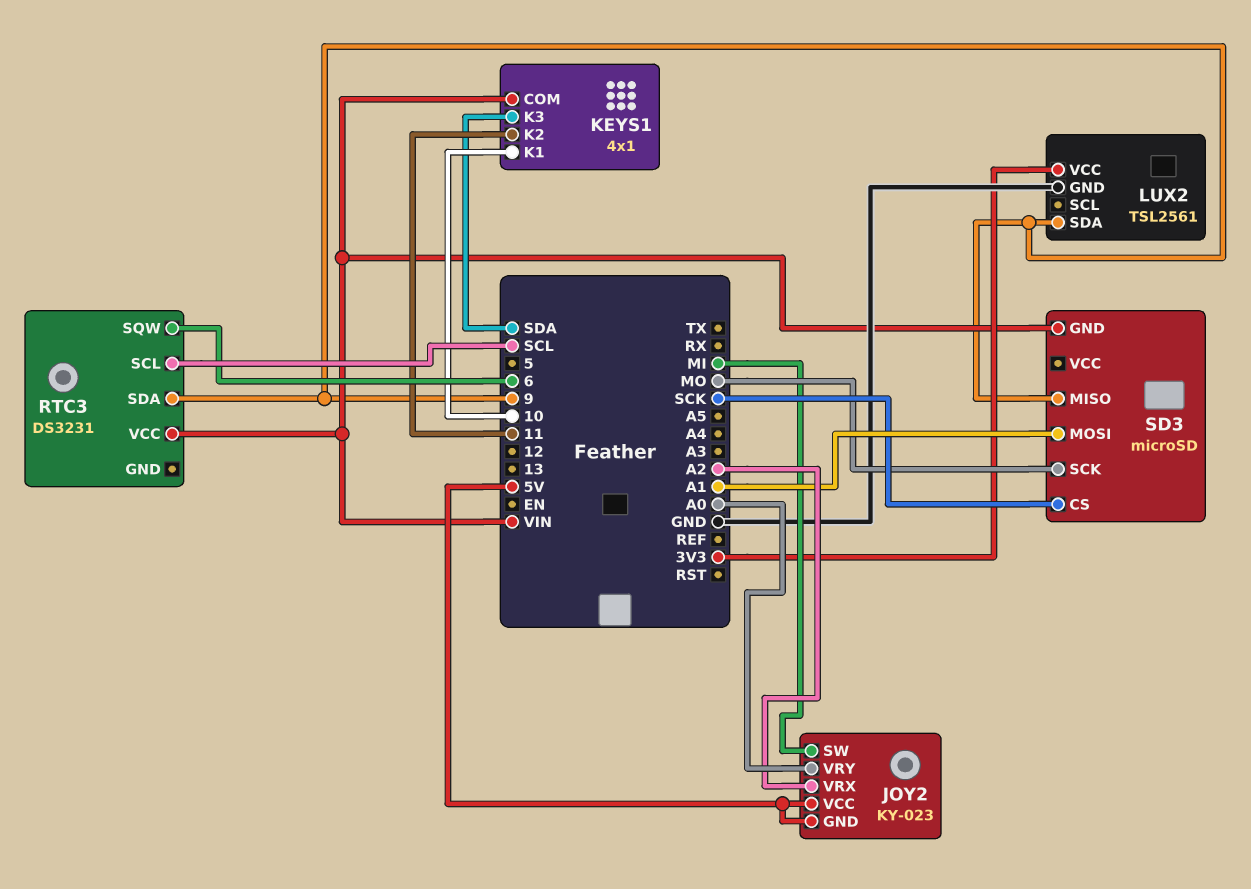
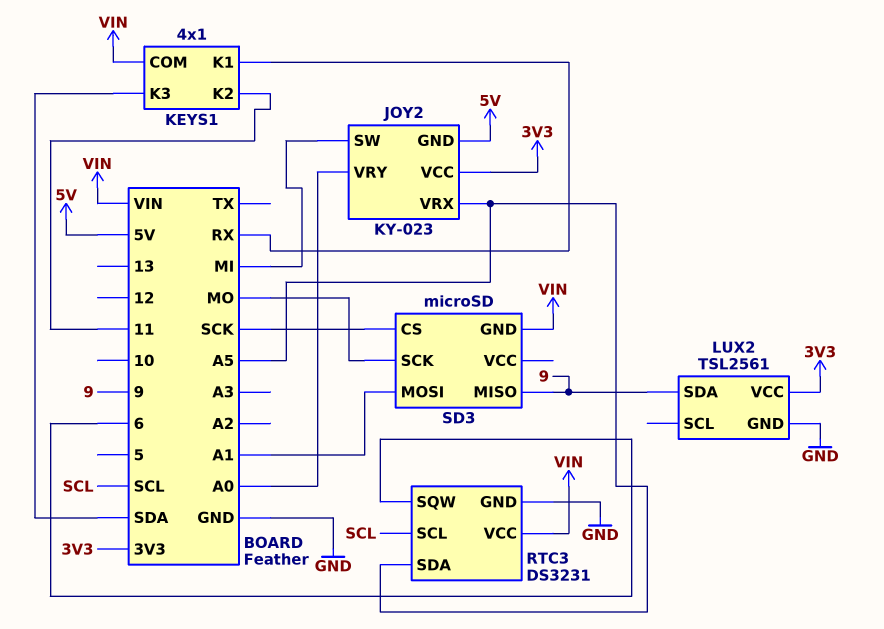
JOY2 pin VCC: 5V -> 3V3
JOY2 pin VRX: A2 -> A5
KEYS1 pin K1: 10 -> RX
RTC3 pin GND: none -> GND
RTC3 pin SDA: 9 -> A5

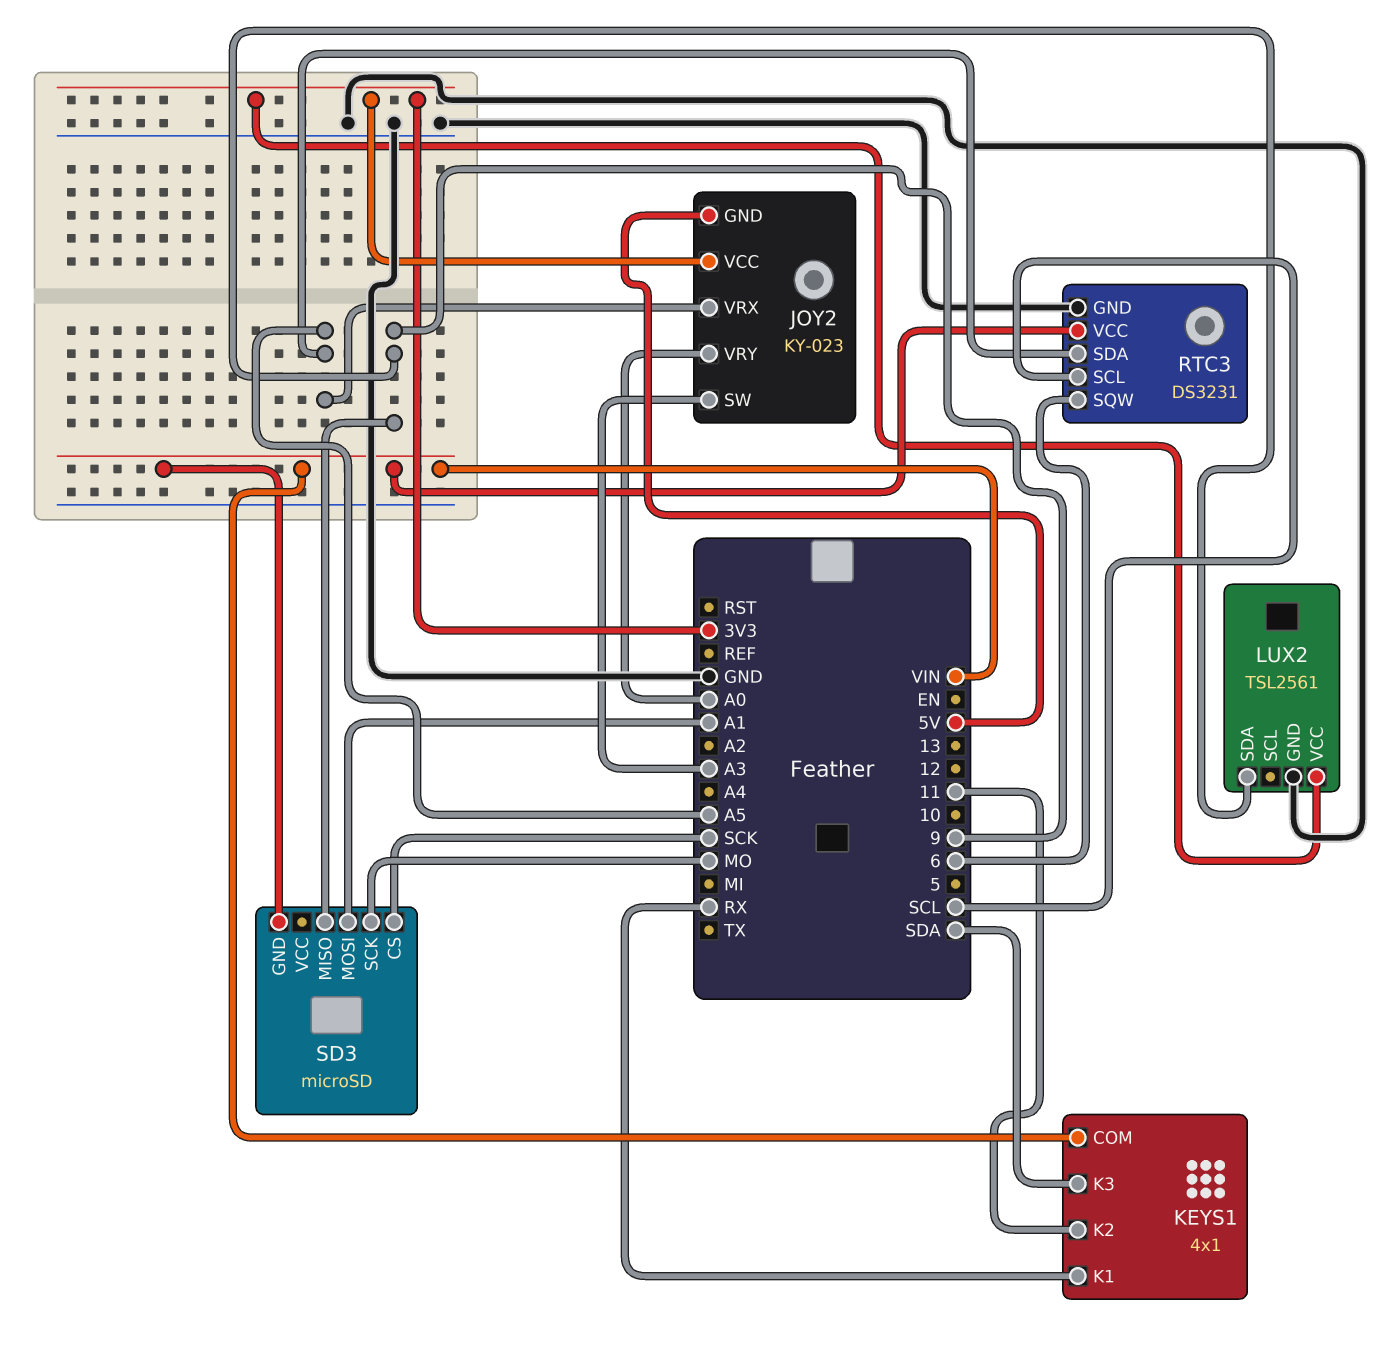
JOY2 pin SW: MI -> A3

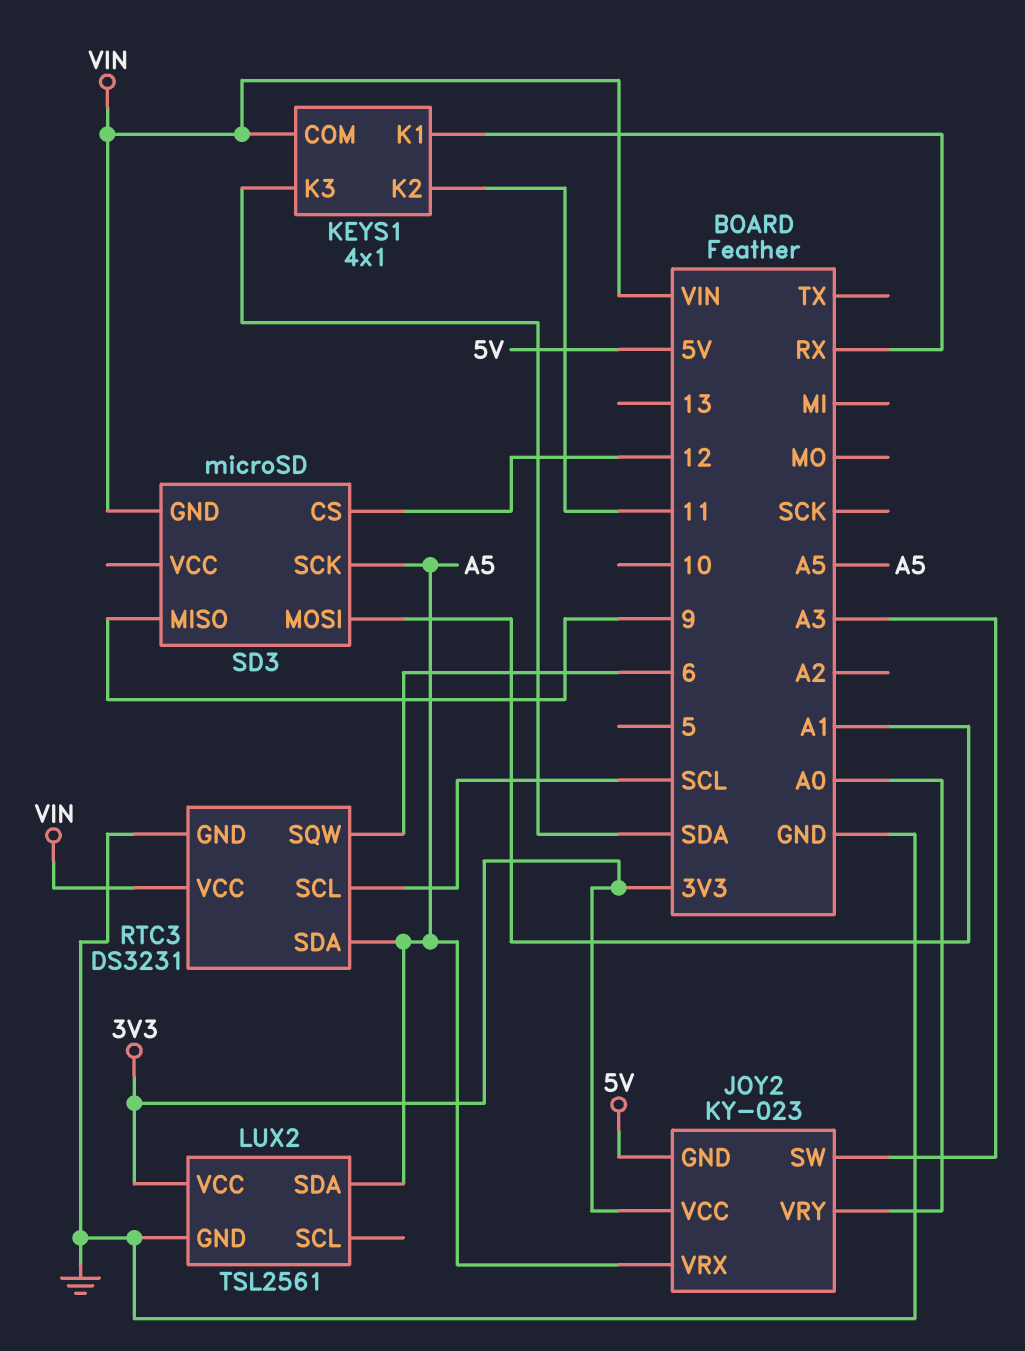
LUX2 pin SDA: 9 -> A5
SD3 pin CS: SCK -> 12
SD3 pin SCK: MO -> A5

